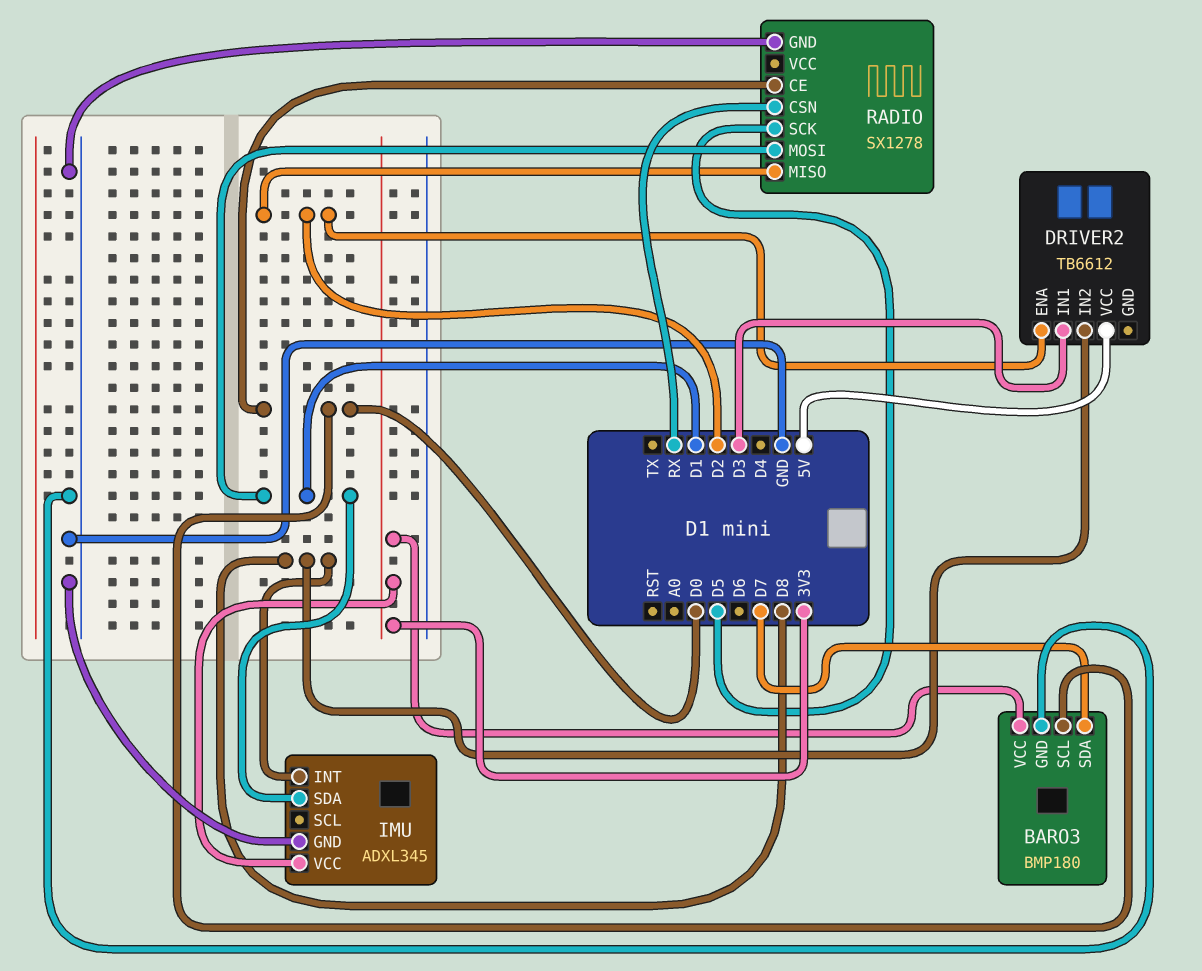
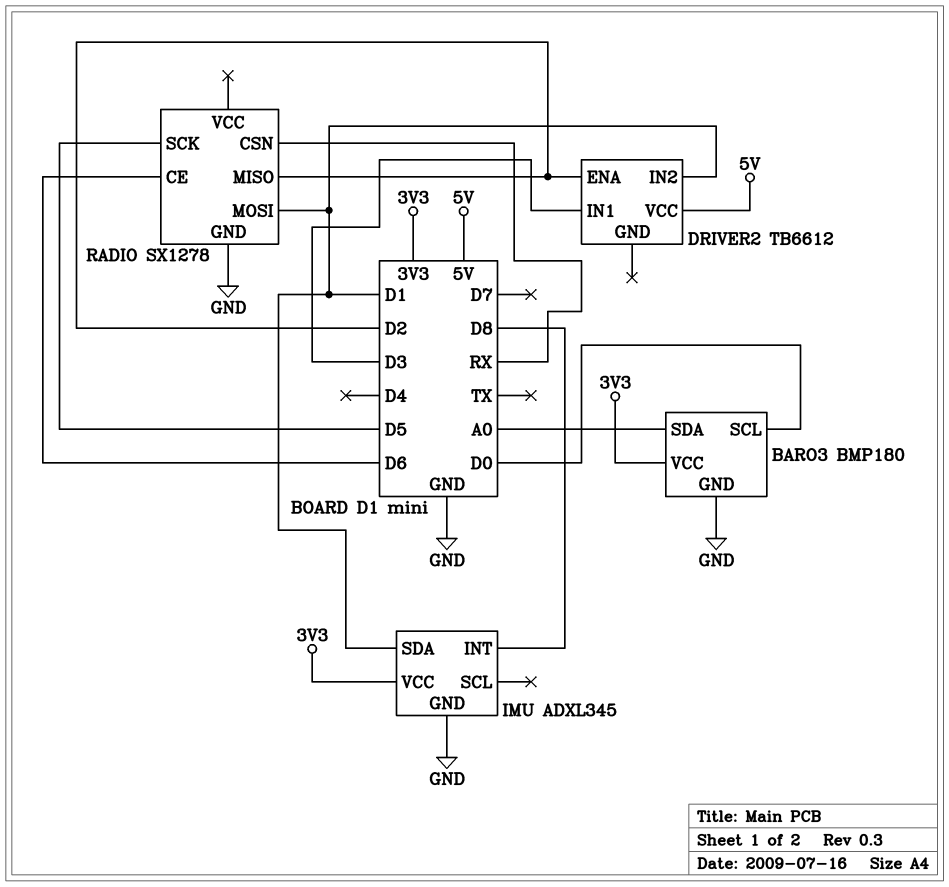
BARO3 pin SDA: D7 -> A0
DRIVER2 pin IN2: D8 -> D1
RADIO pin CE: D0 -> D6

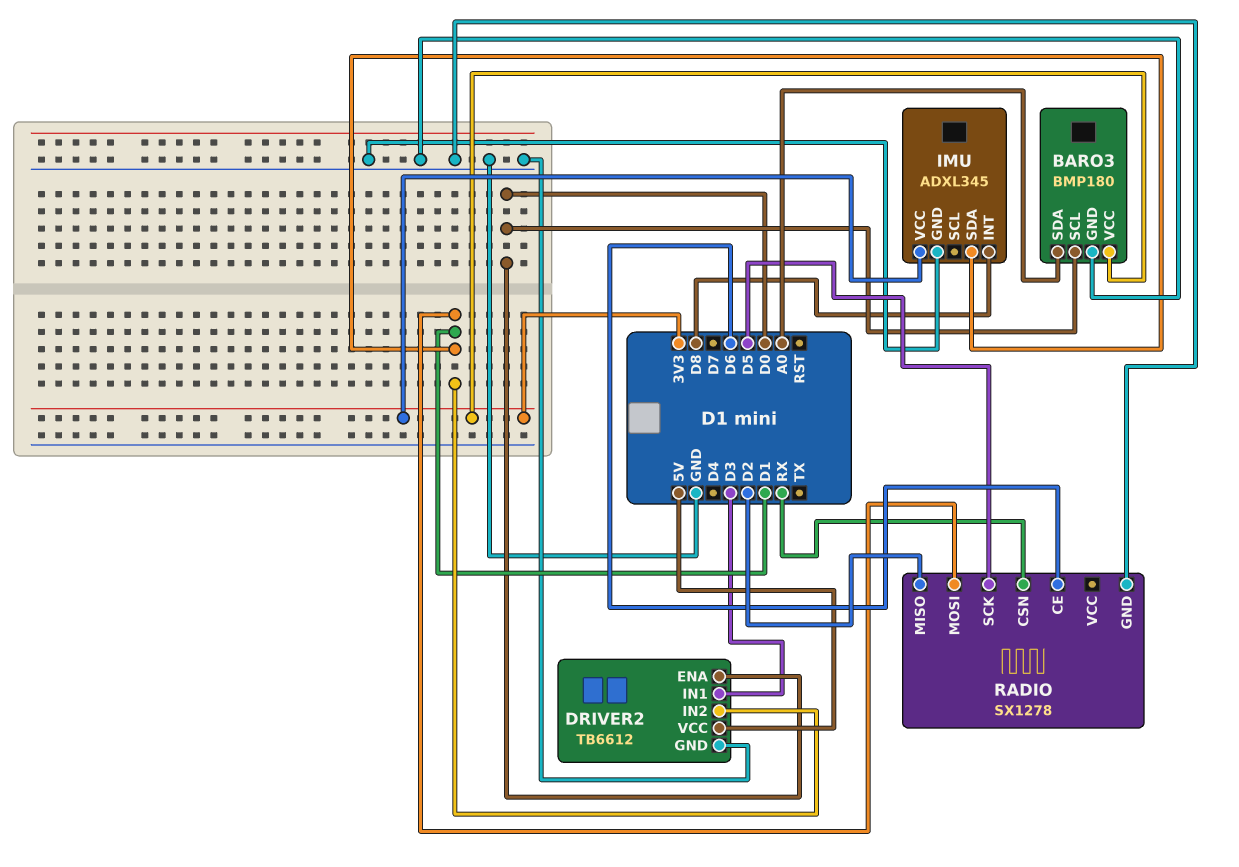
DRIVER2 pin ENA: D2 -> D0
DRIVER2 pin GND: none -> GND

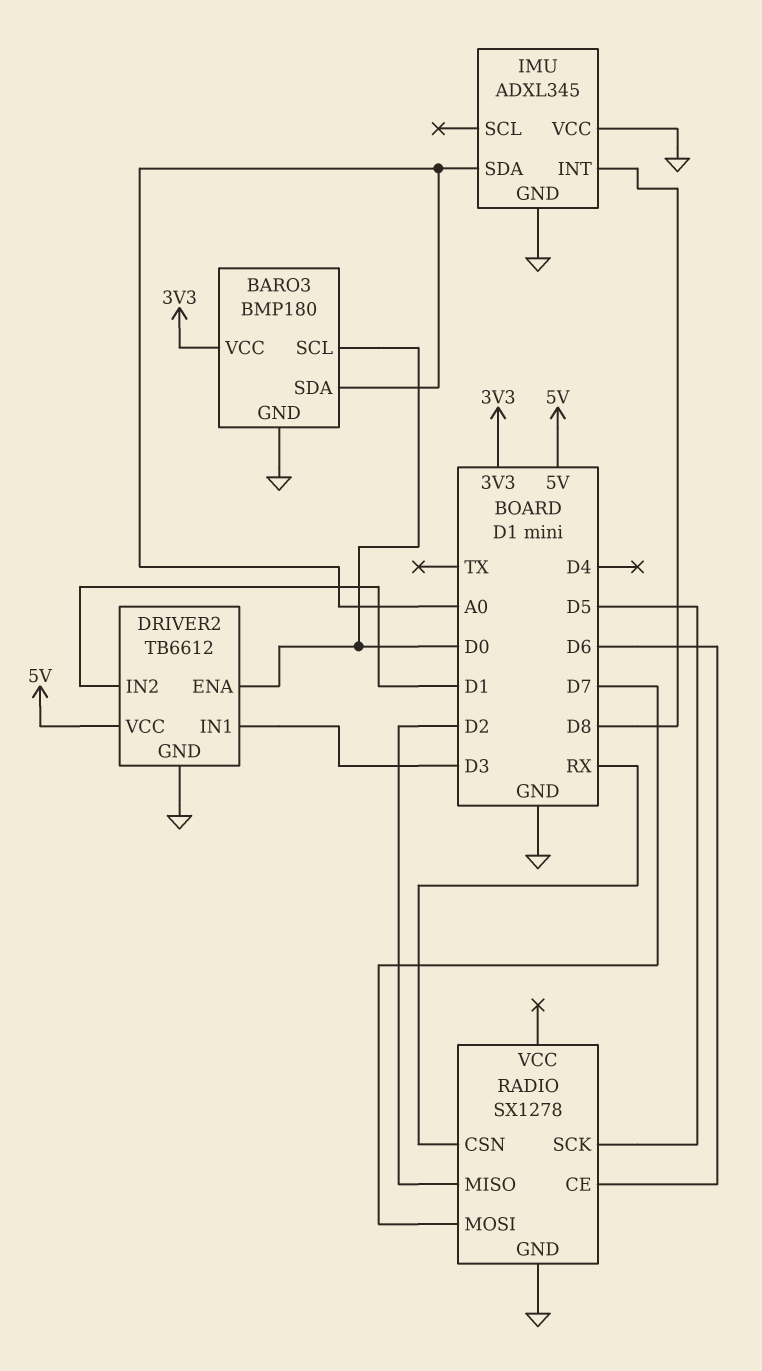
IMU pin SDA: D1 -> A0
IMU pin VCC: 3V3 -> GND
RADIO pin MOSI: D1 -> D7

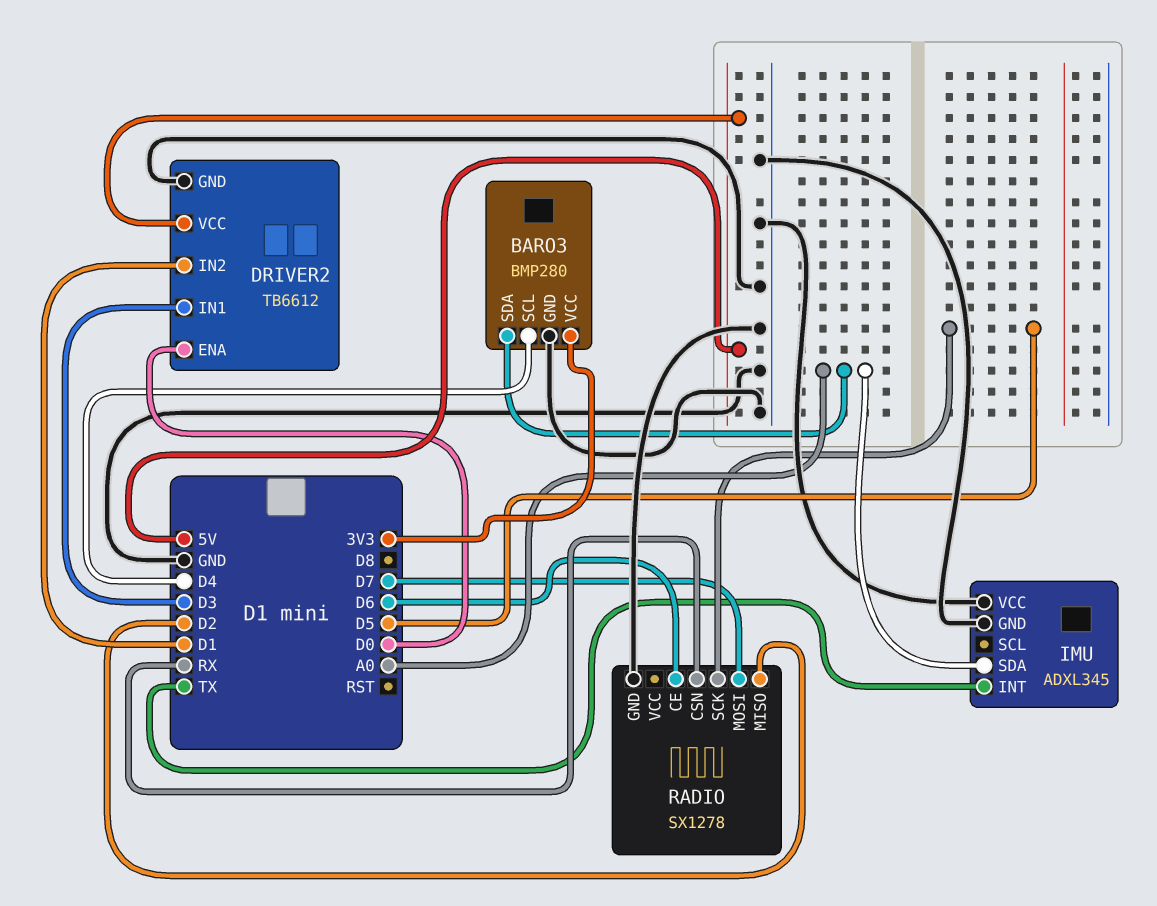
BARO3: BMP180 -> BMP280
BARO3 pin SCL: D0 -> D4
IMU pin INT: D8 -> TX

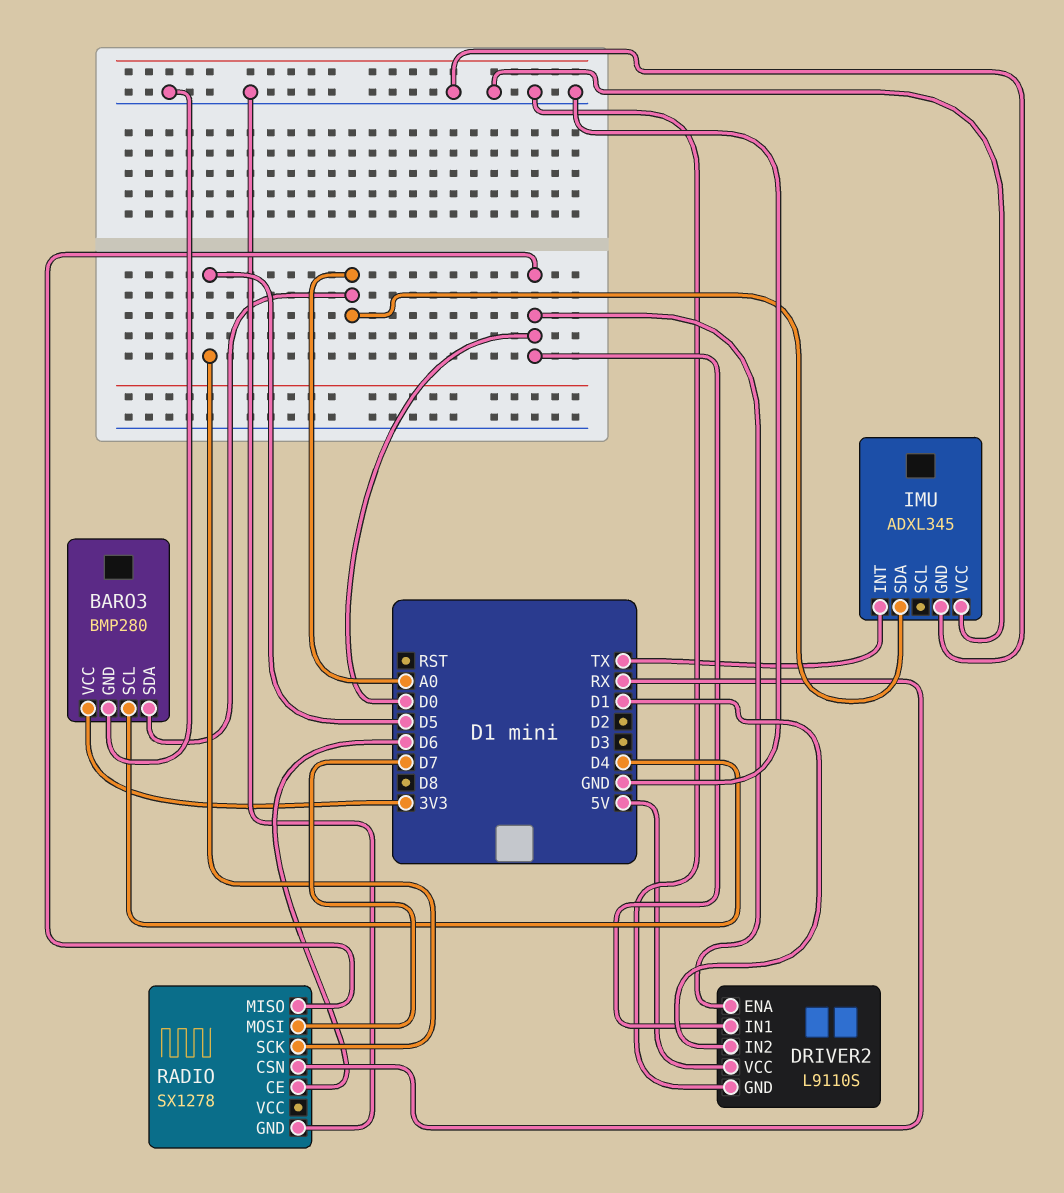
DRIVER2: TB6612 -> L9110S
DRIVER2 pin IN1: D3 -> D0
RADIO pin MISO: D2 -> D0

